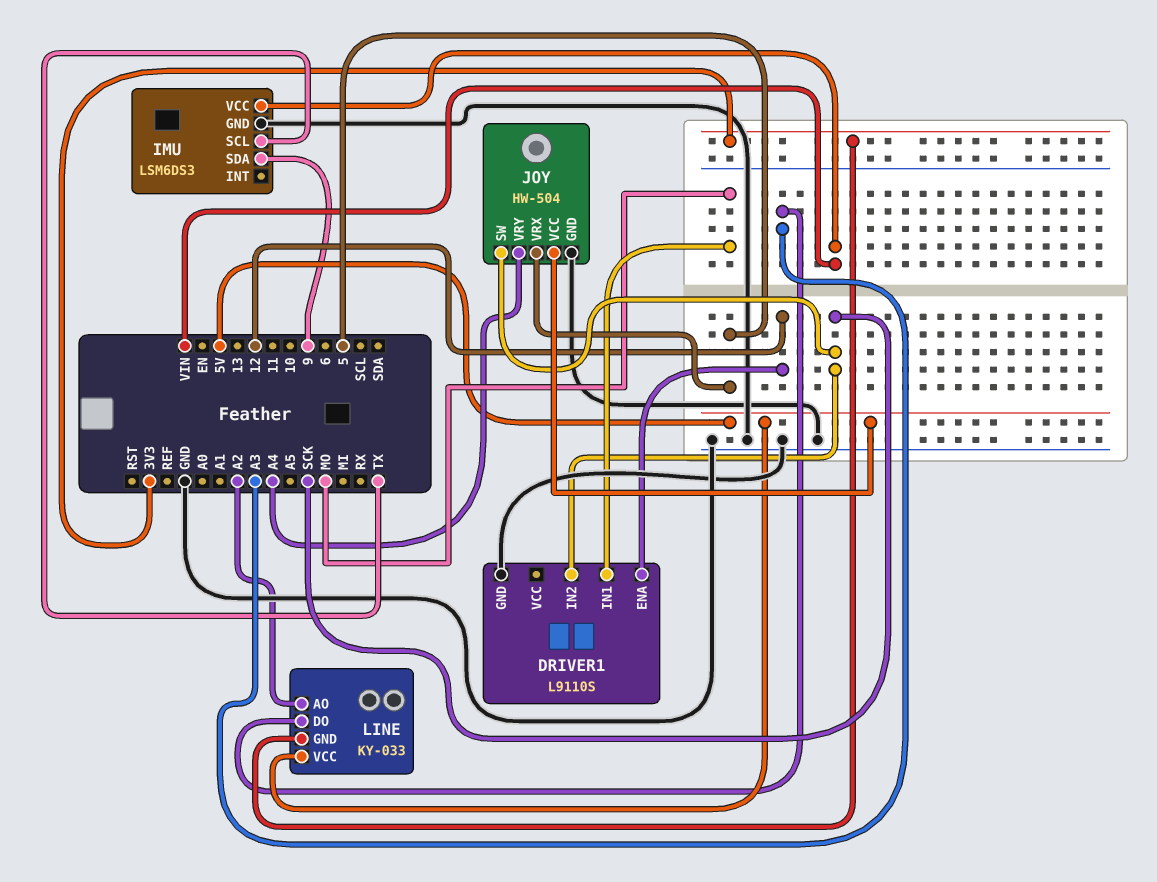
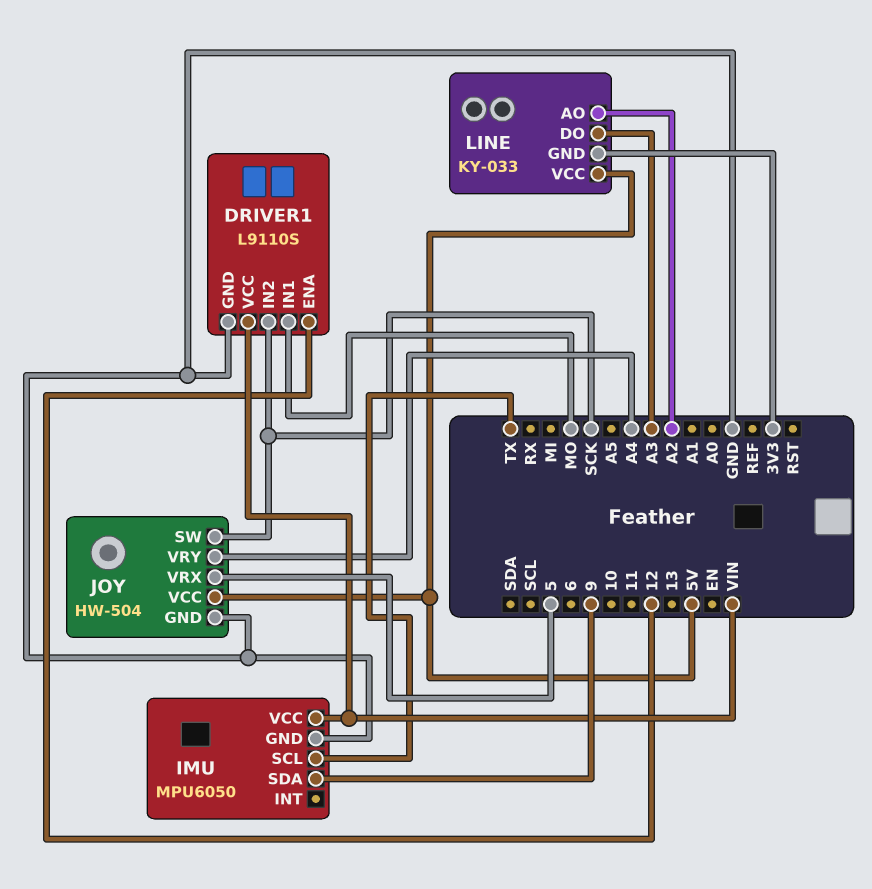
DRIVER1 pin VCC: none -> VIN
IMU: LSM6DS3 -> MPU6050

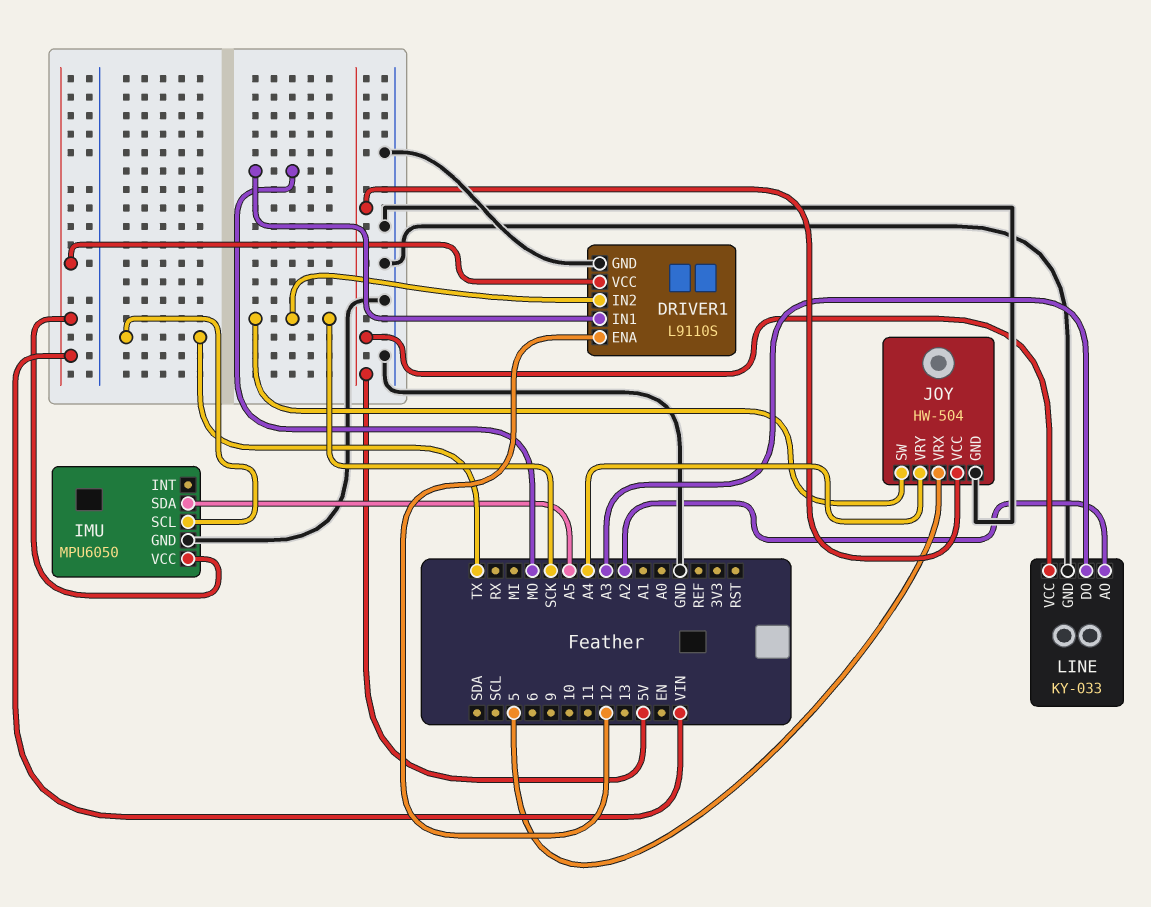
IMU pin SDA: 9 -> A5
LINE pin GND: 3V3 -> GND

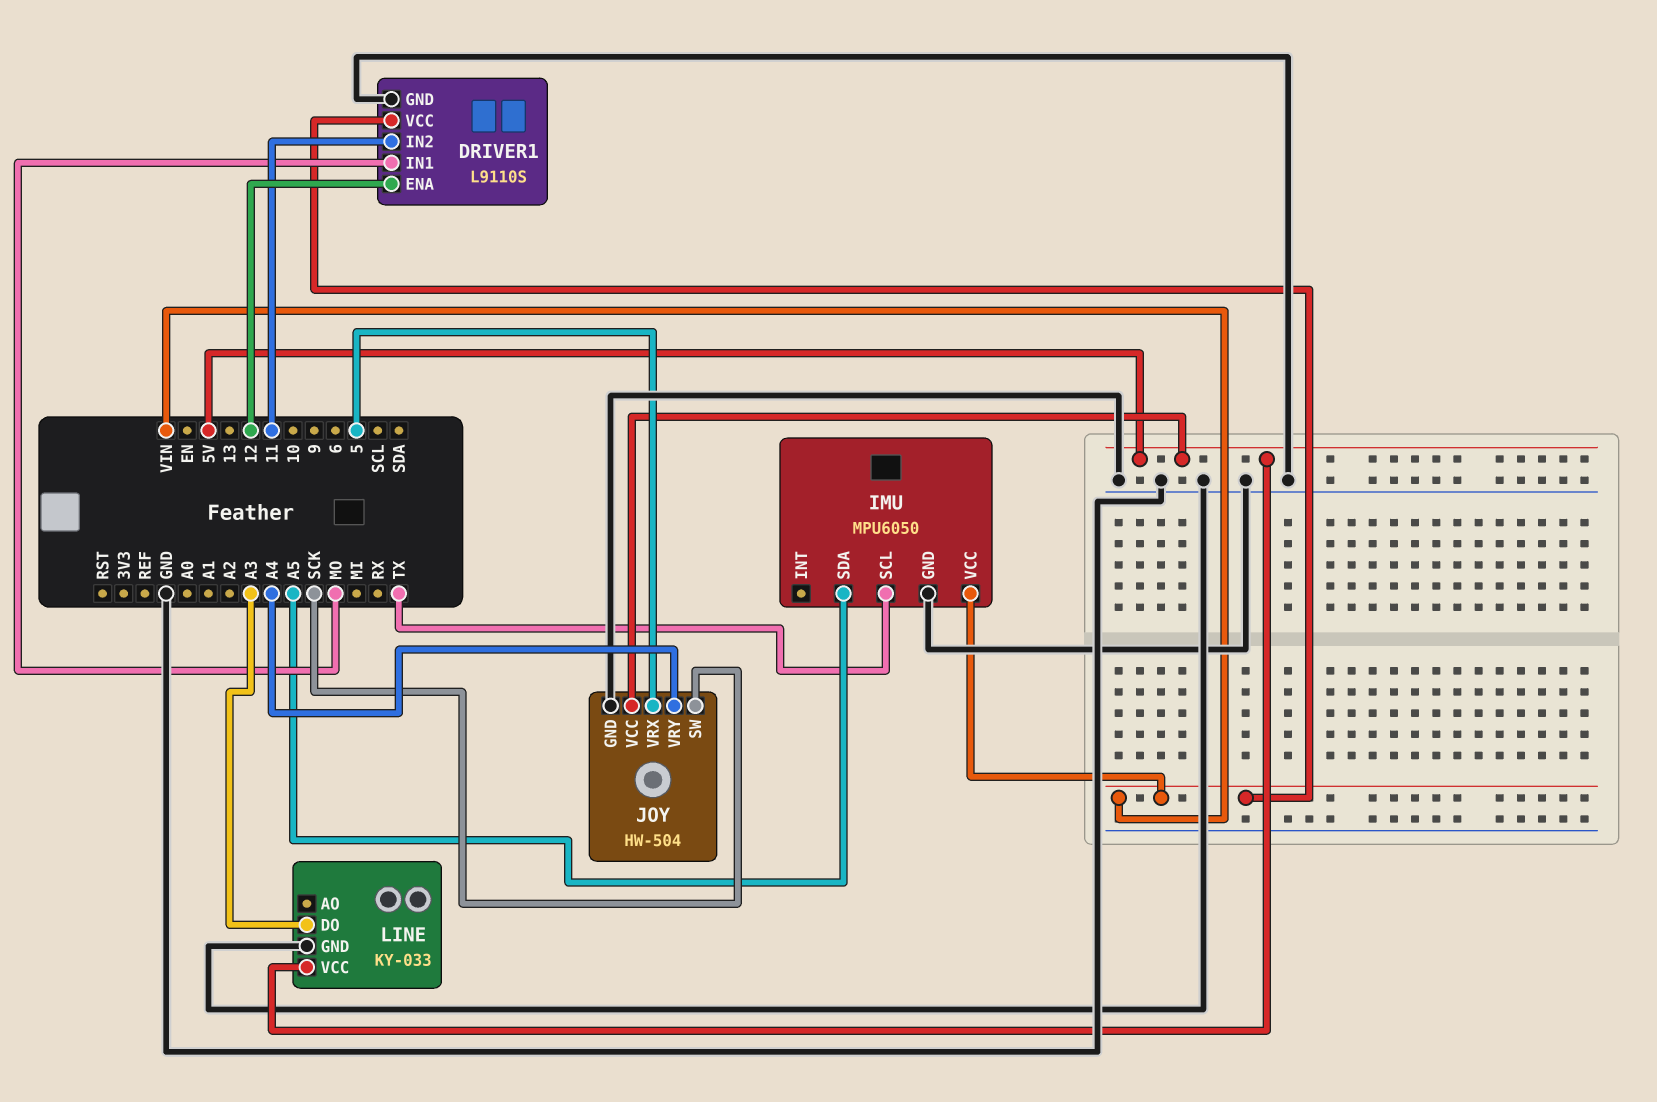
DRIVER1 pin IN2: SCK -> 11
LINE pin AO: A2 -> none

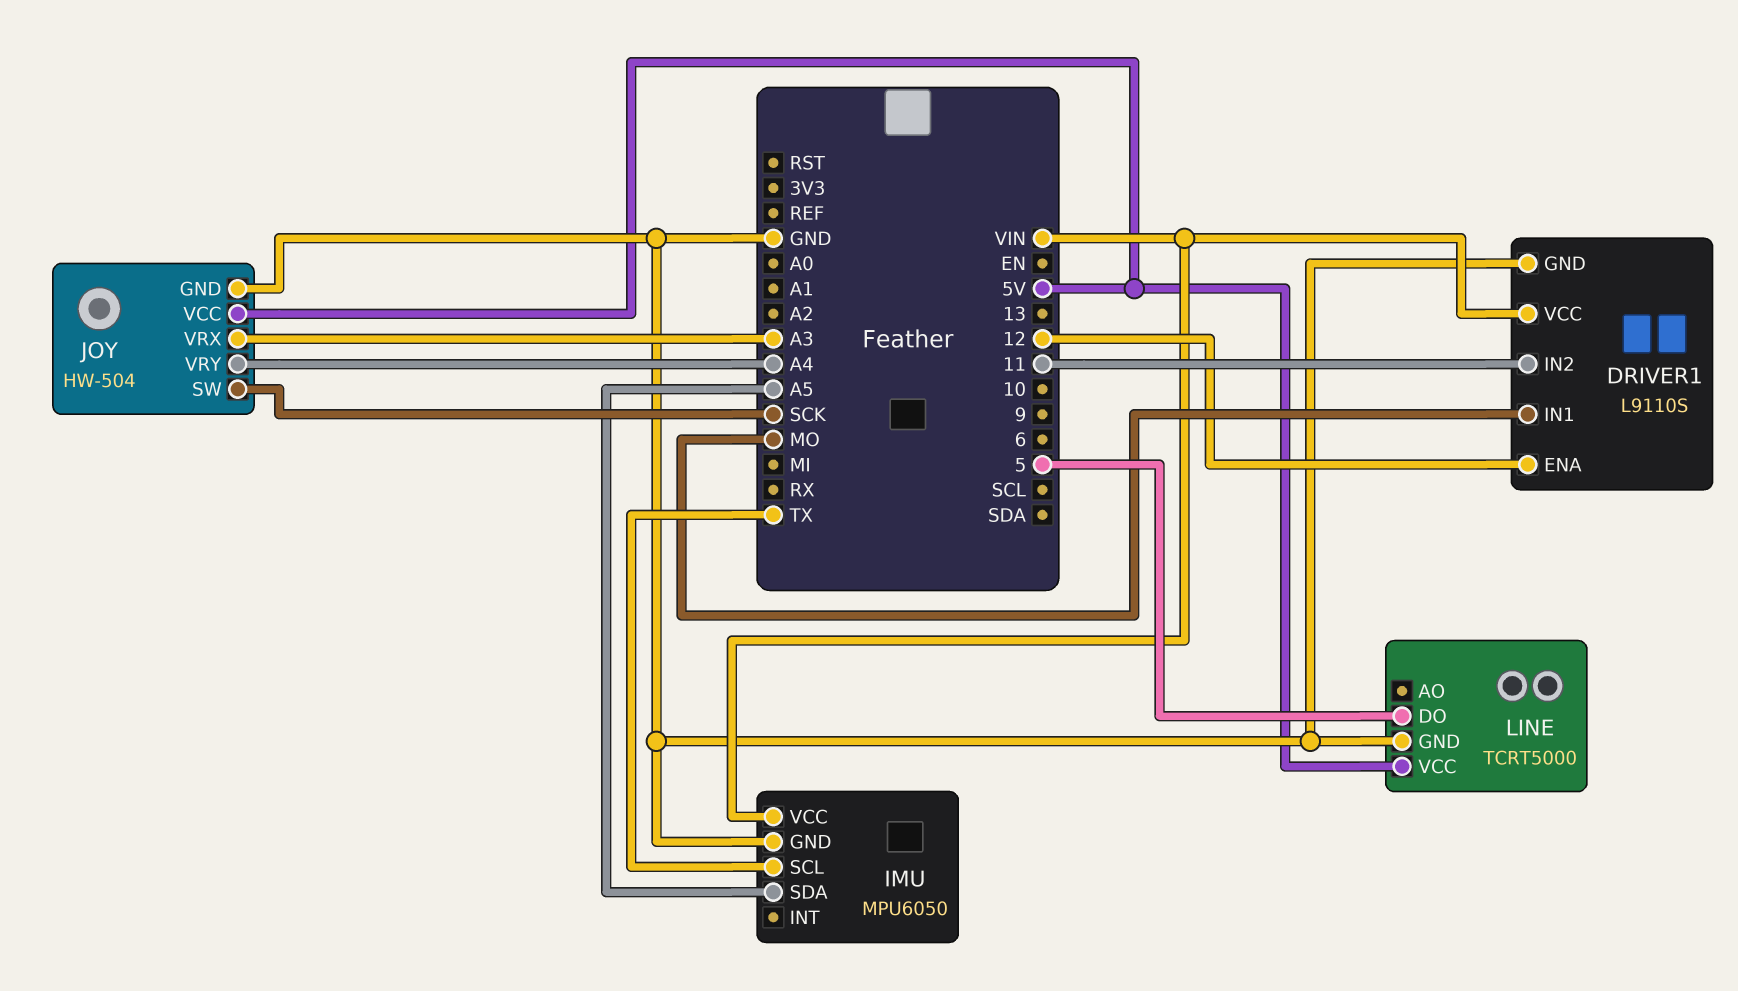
JOY pin VRX: 5 -> A3
LINE: KY-033 -> TCRT5000
LINE pin DO: A3 -> 5

